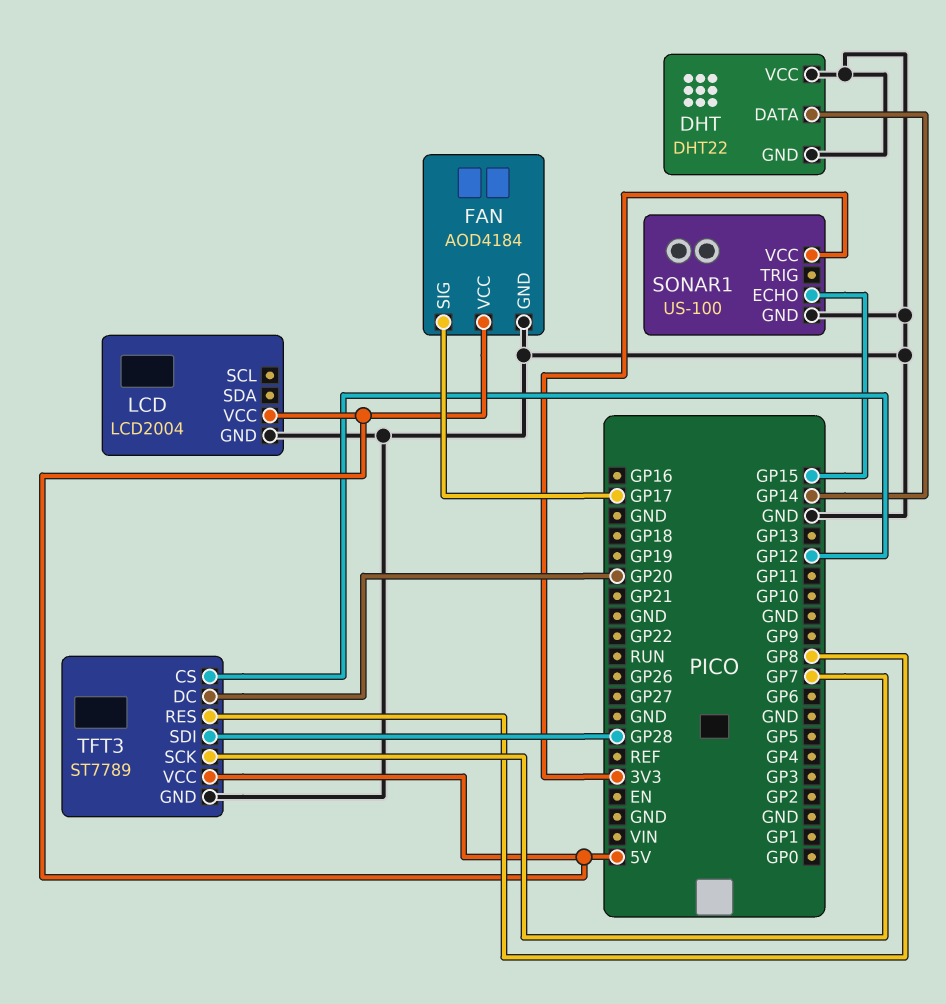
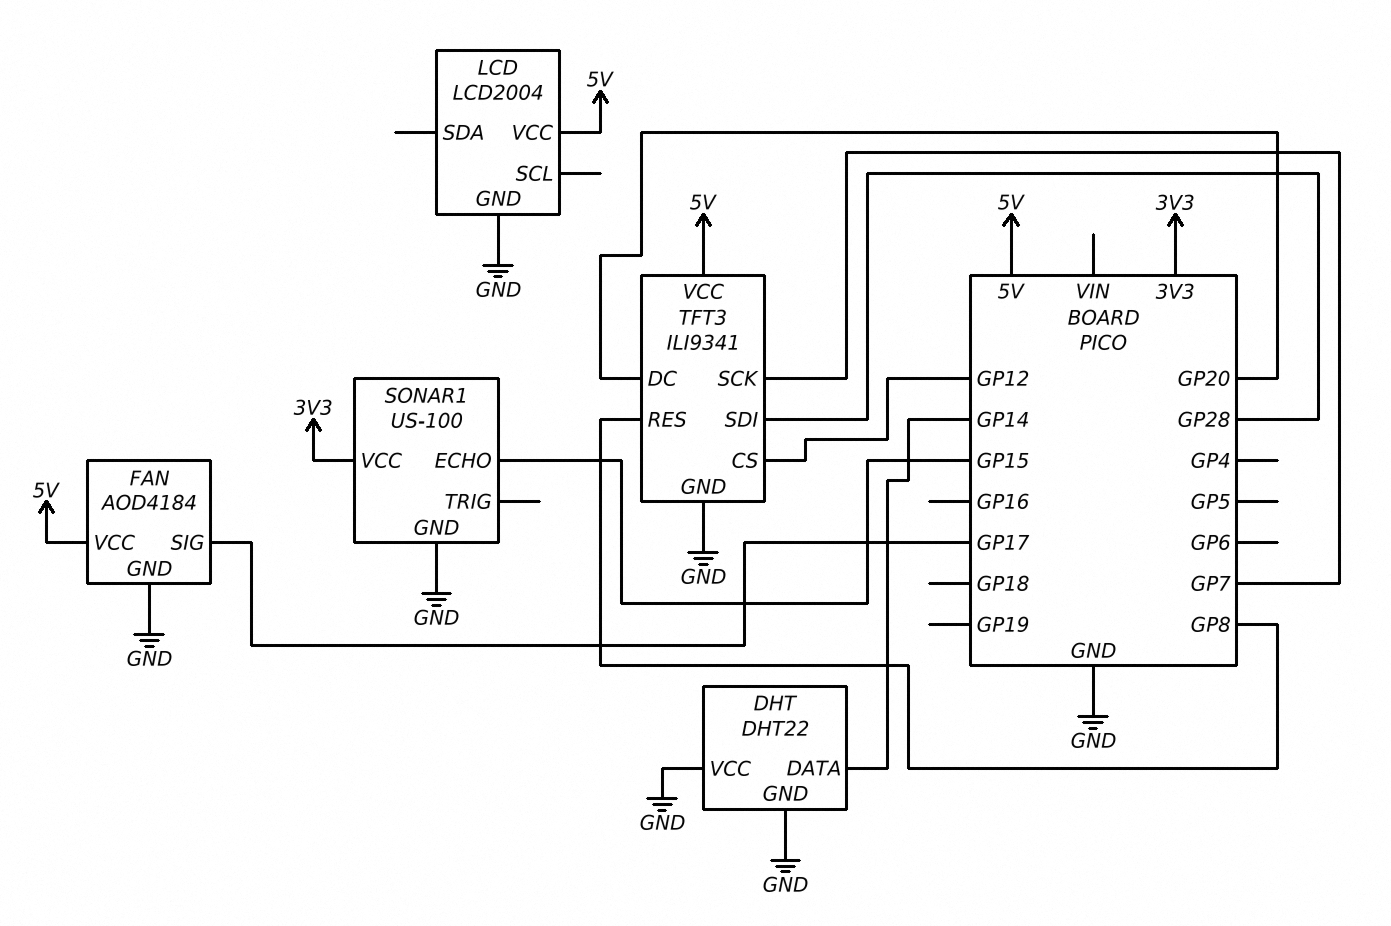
TFT3: ST7789 -> ILI9341

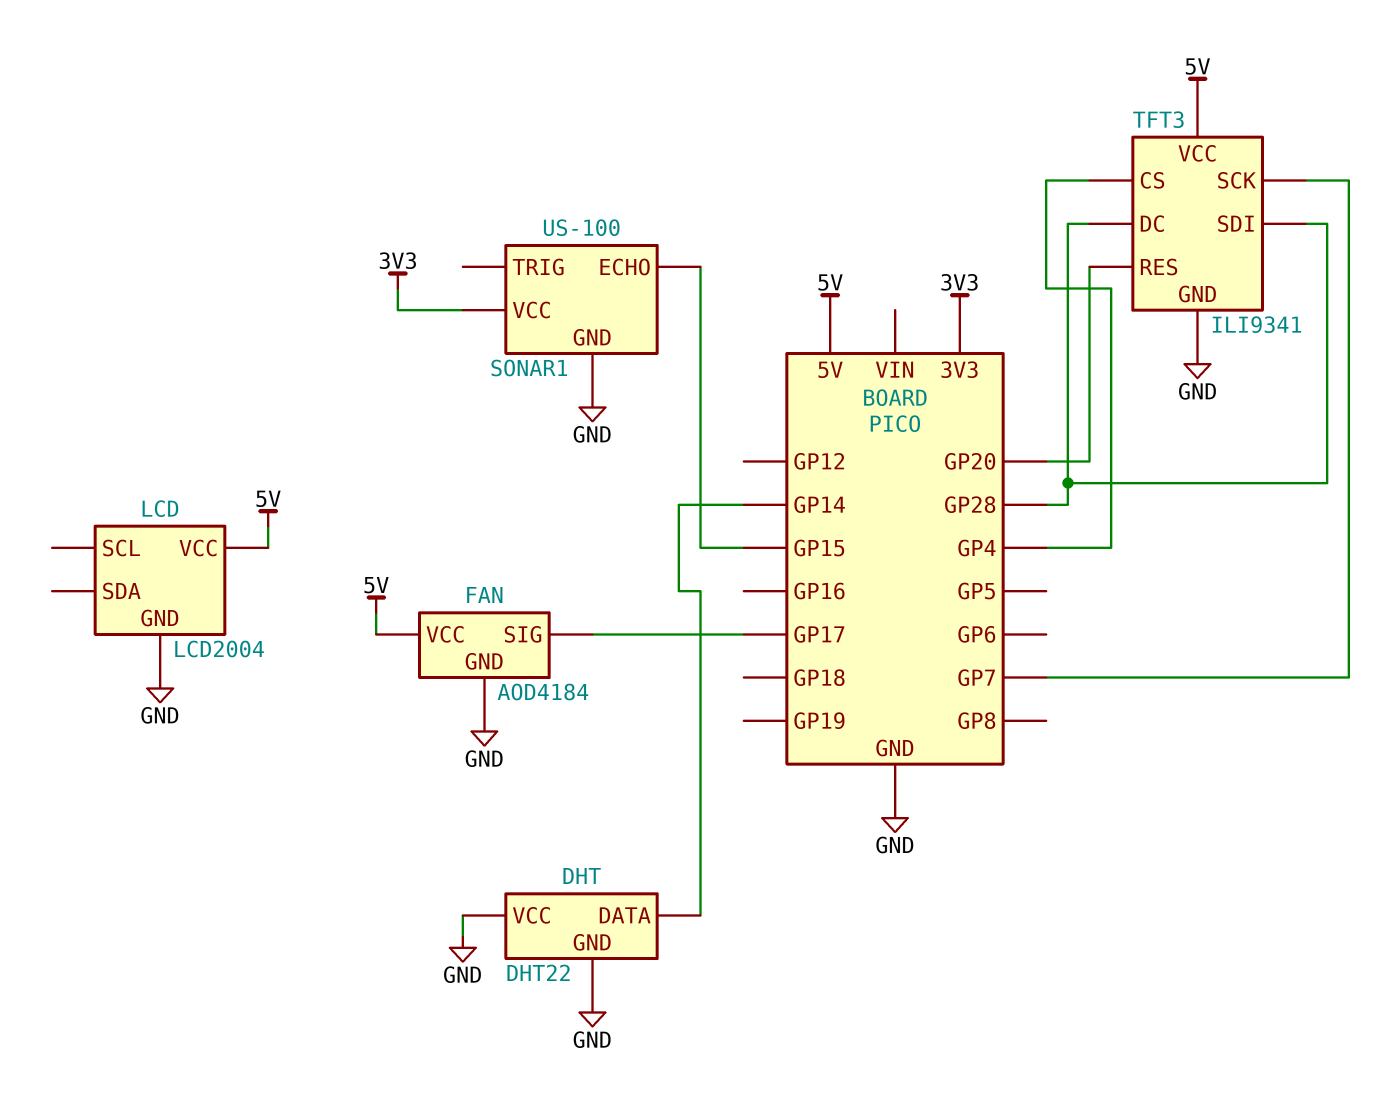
TFT3 pin CS: GP12 -> GP4
TFT3 pin DC: GP20 -> GP28
TFT3 pin RES: GP8 -> GP20

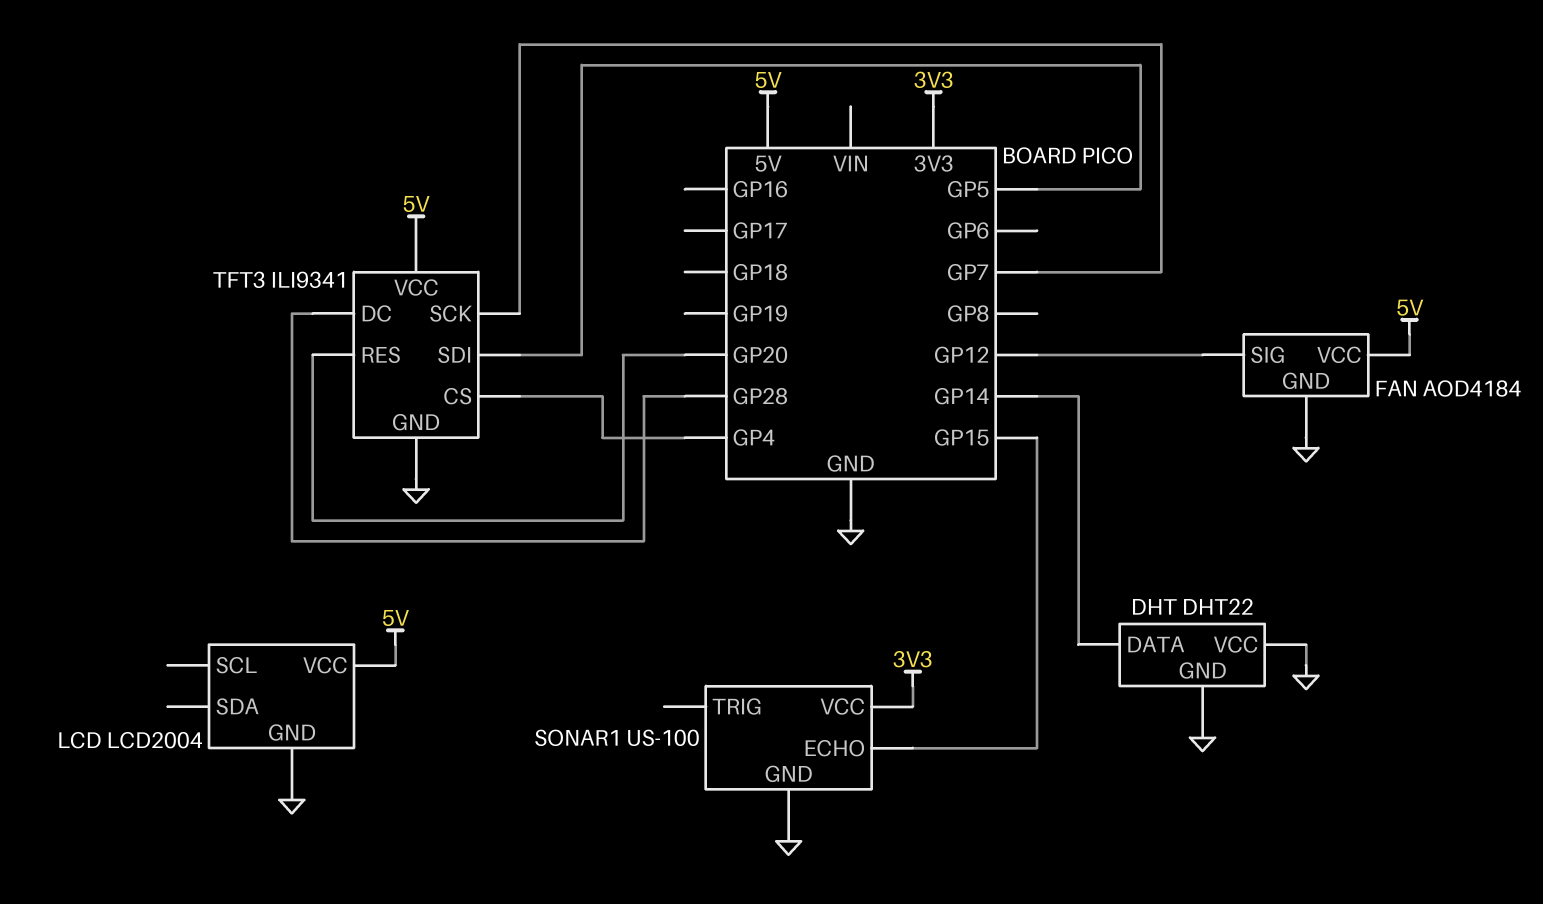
FAN pin SIG: GP17 -> GP12
TFT3 pin SDI: GP28 -> GP5

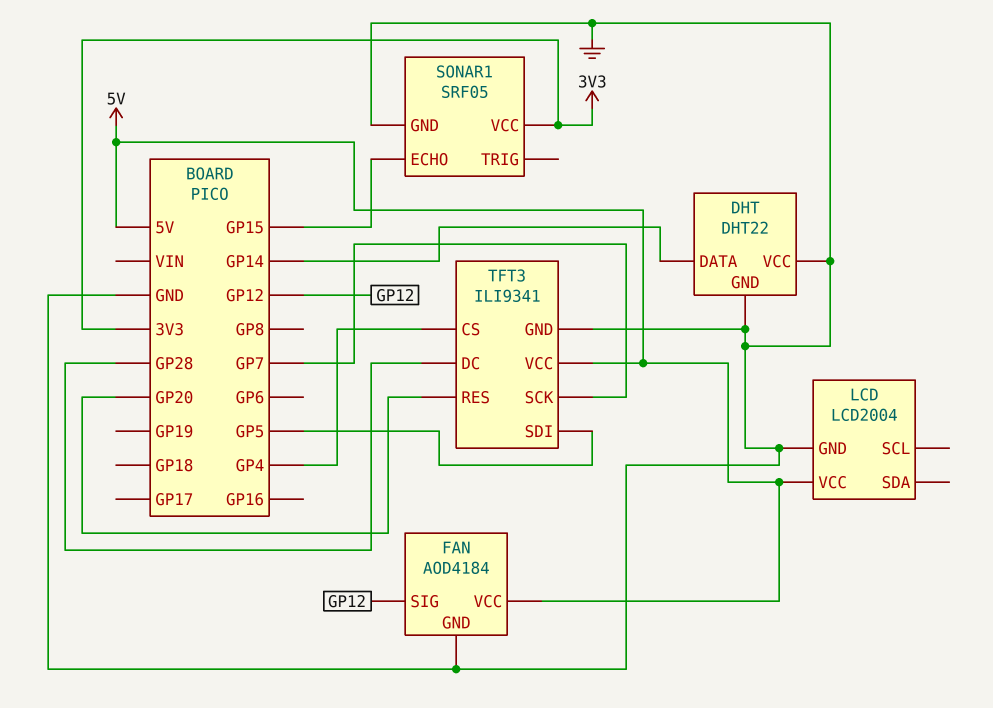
SONAR1: US-100 -> SRF05

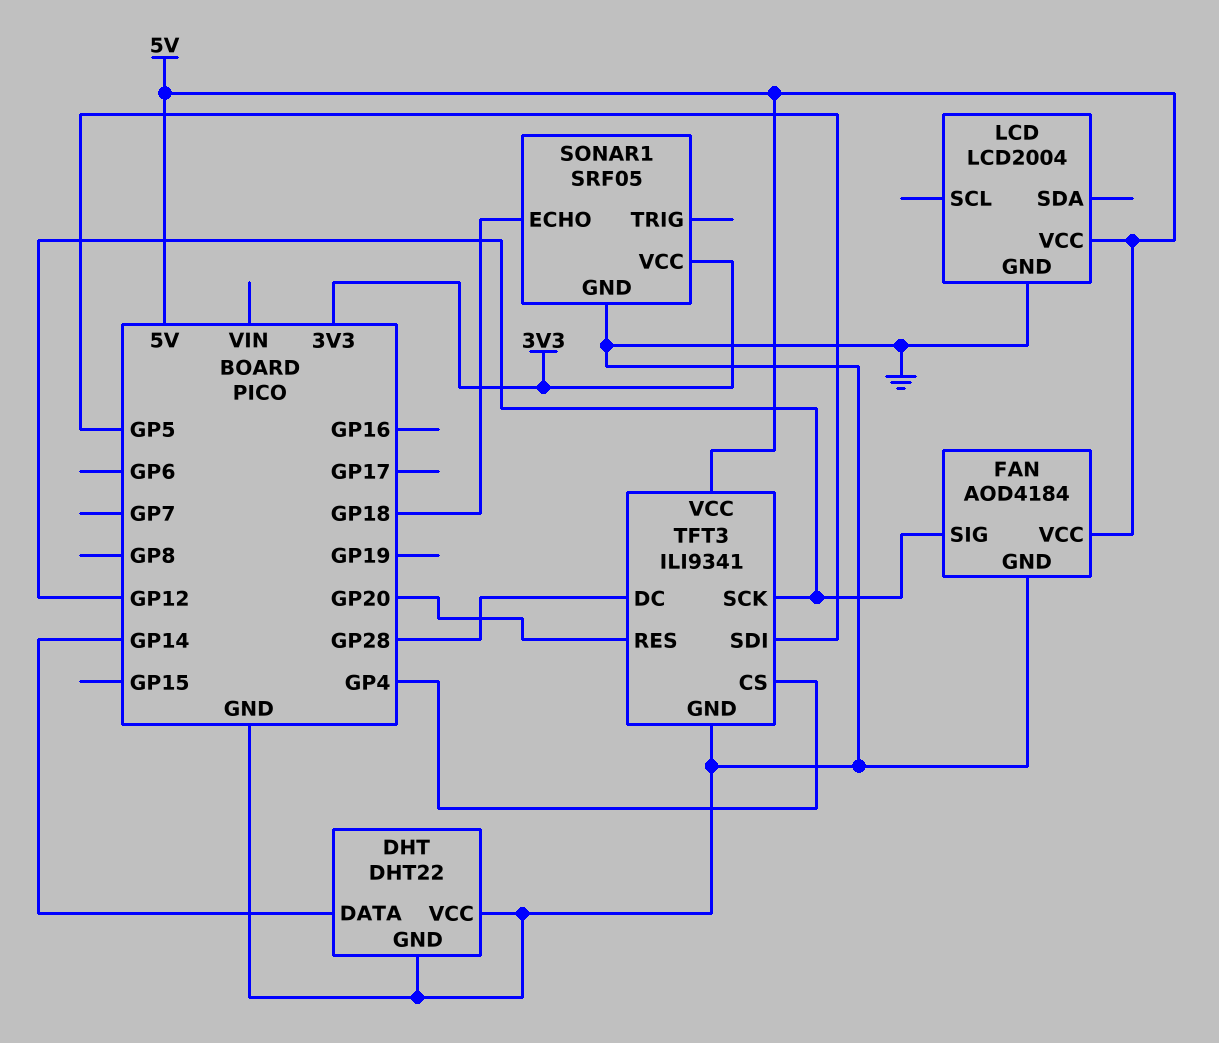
SONAR1 pin ECHO: GP15 -> GP18
TFT3 pin SCK: GP7 -> GP12

